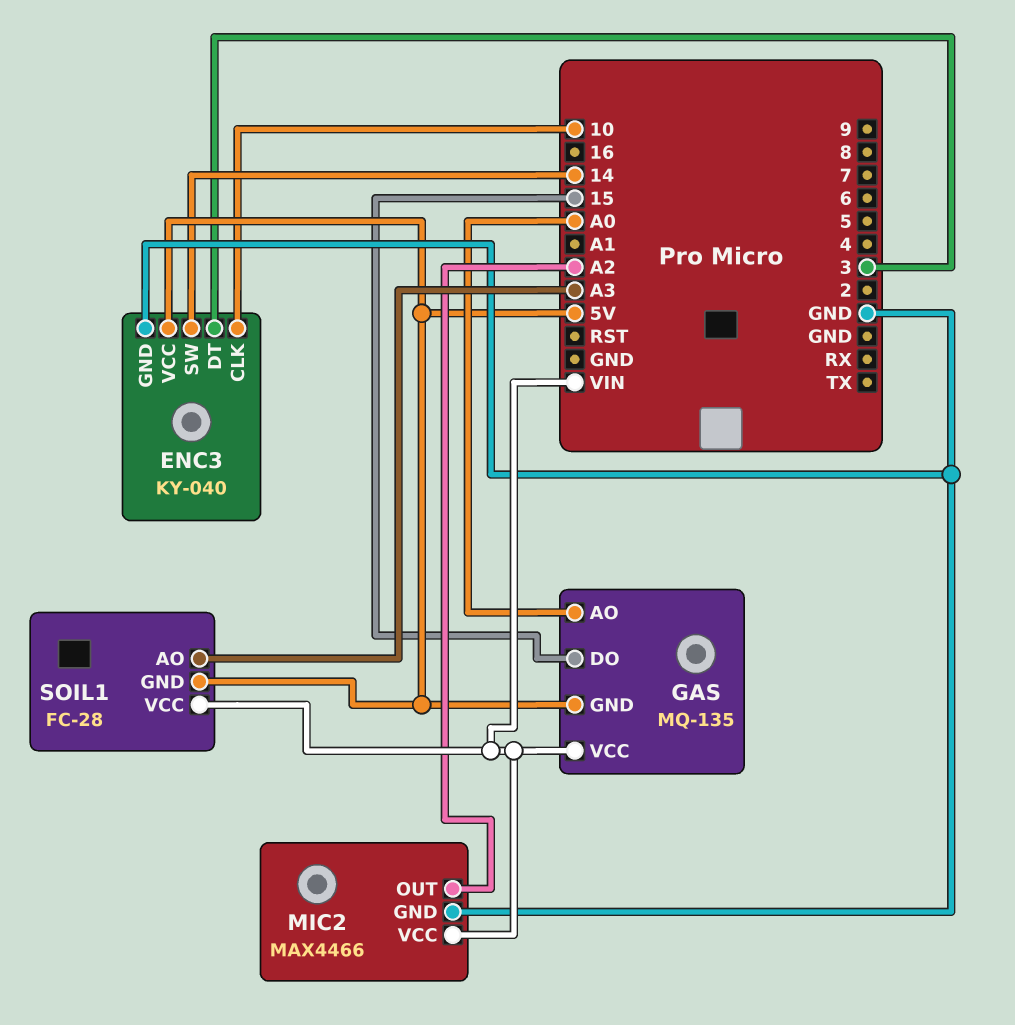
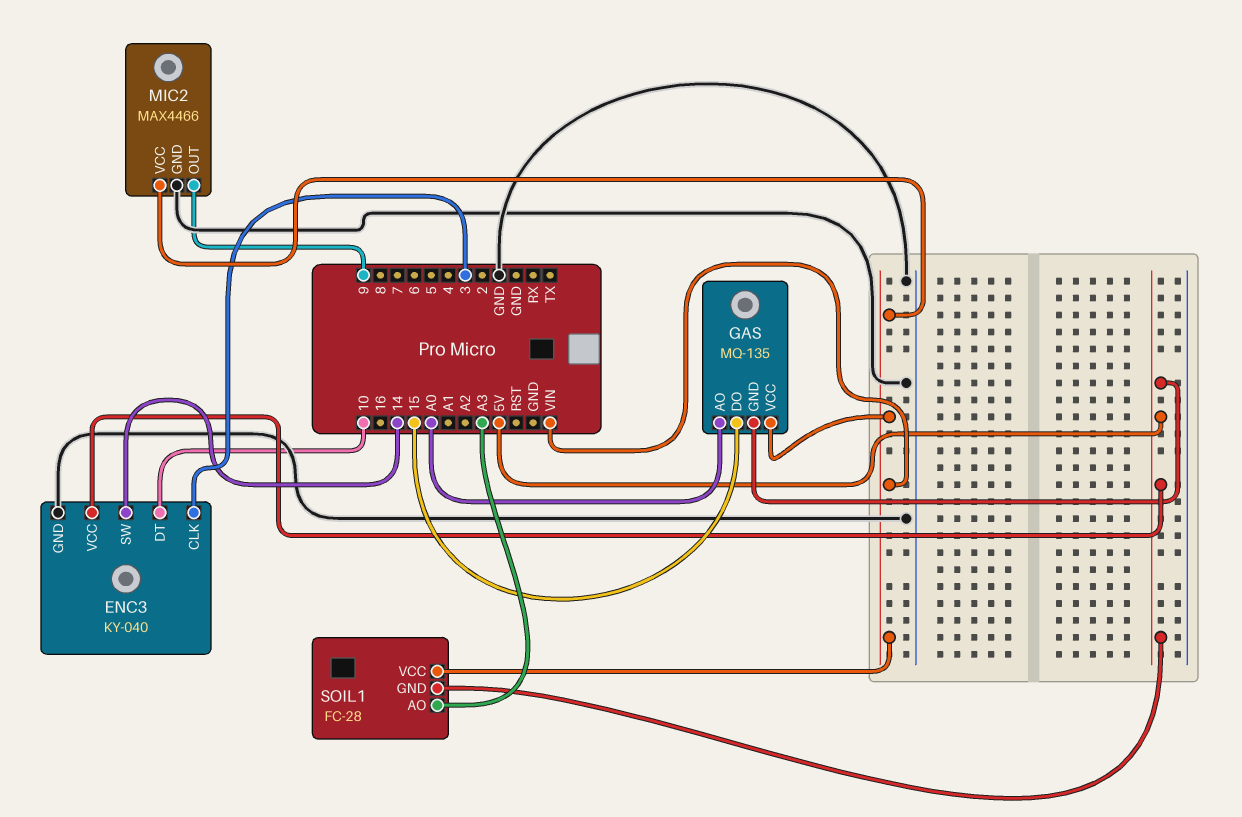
ENC3 pin CLK: 10 -> 3
ENC3 pin DT: 3 -> 10
MIC2 pin OUT: A2 -> 9

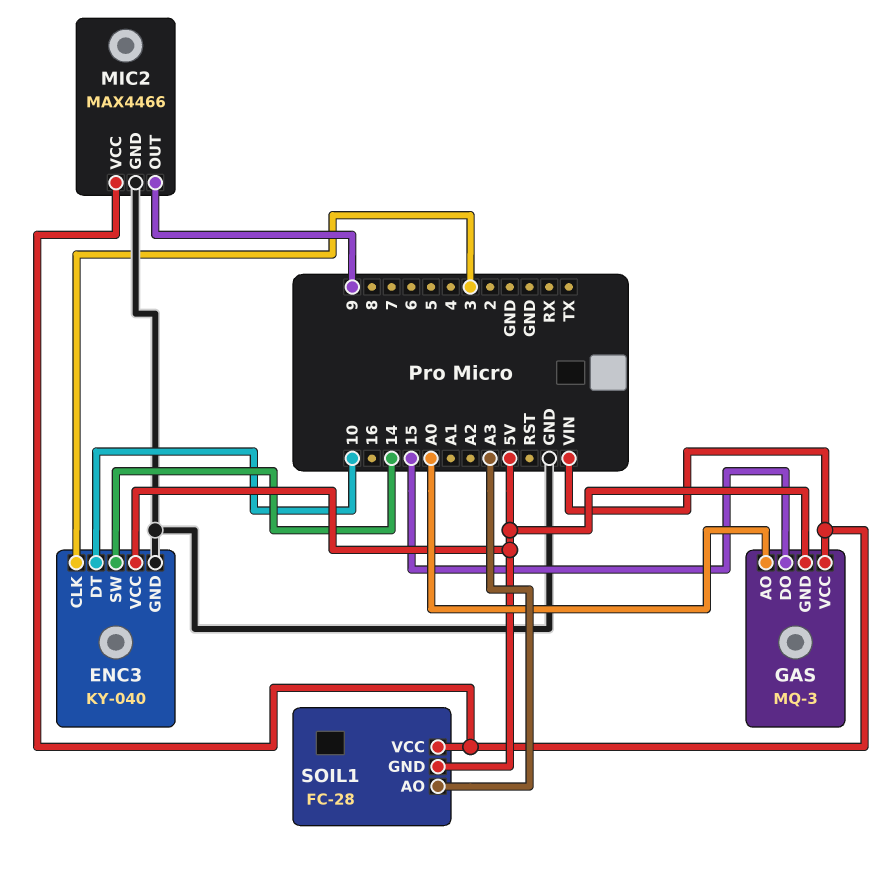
GAS: MQ-135 -> MQ-3

